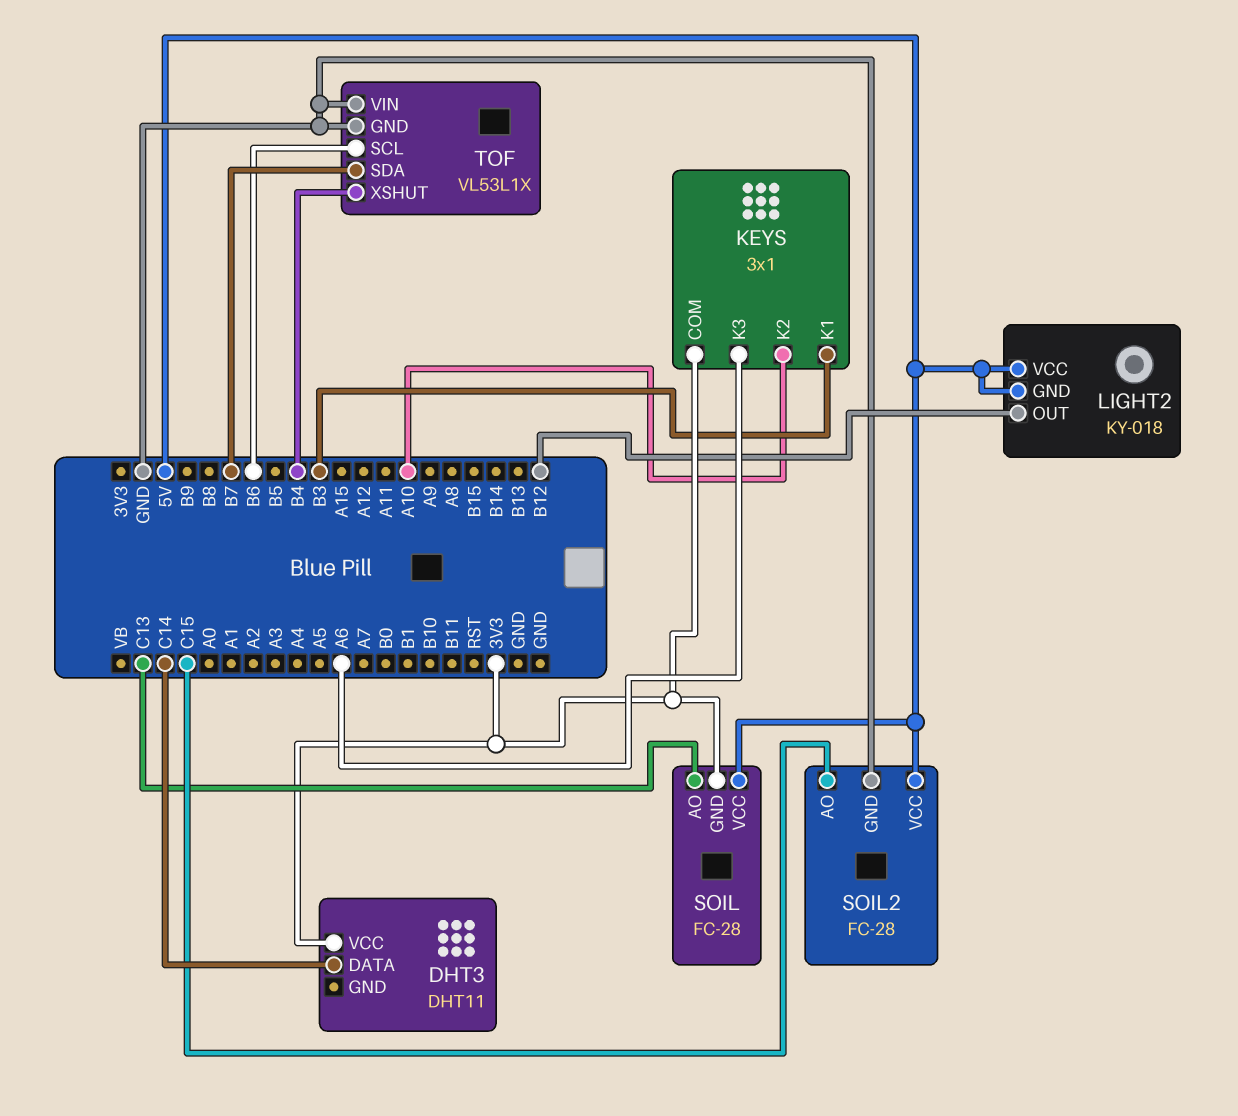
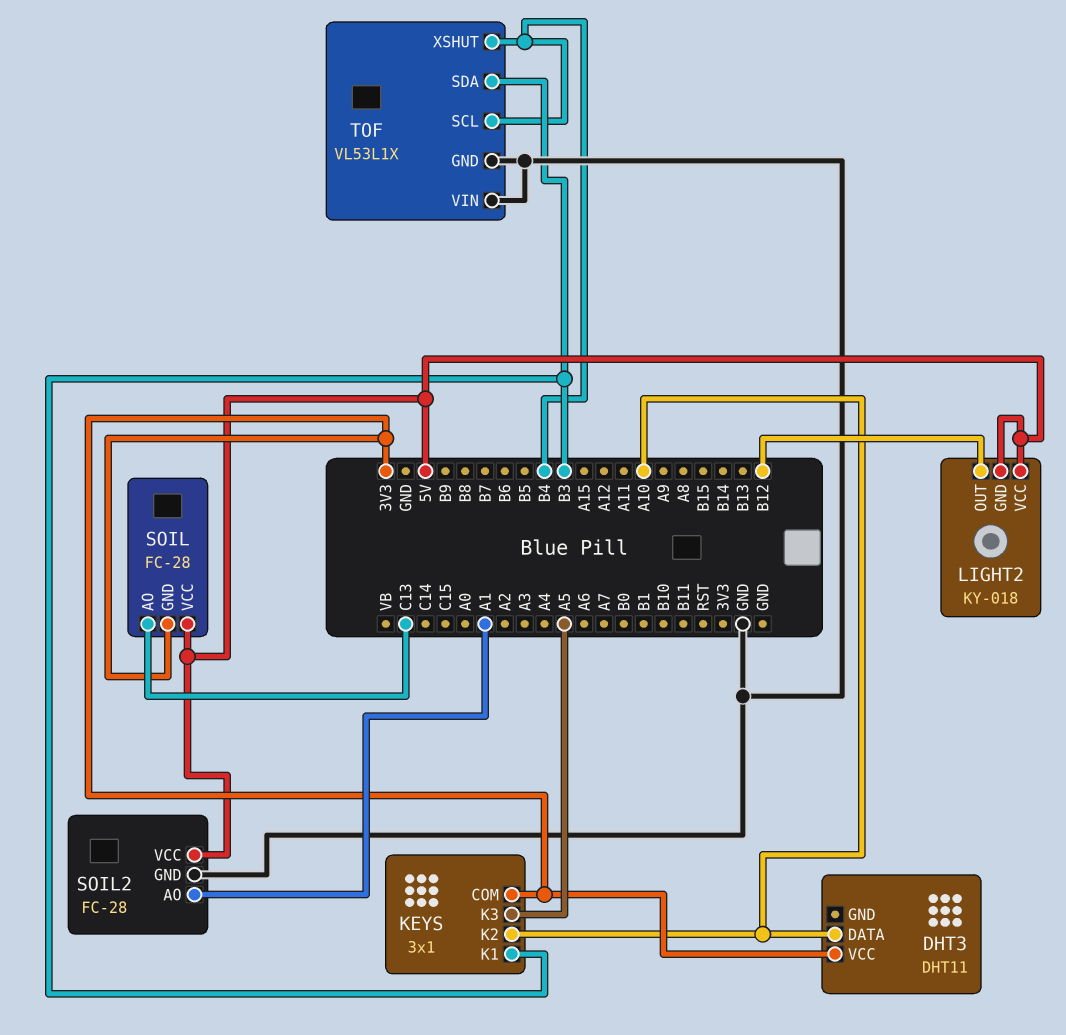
DHT3 pin DATA: C14 -> A10
KEYS pin K3: A6 -> A5
SOIL2 pin AO: C15 -> A1
TOF pin SCL: B6 -> B4
TOF pin SDA: B7 -> B3

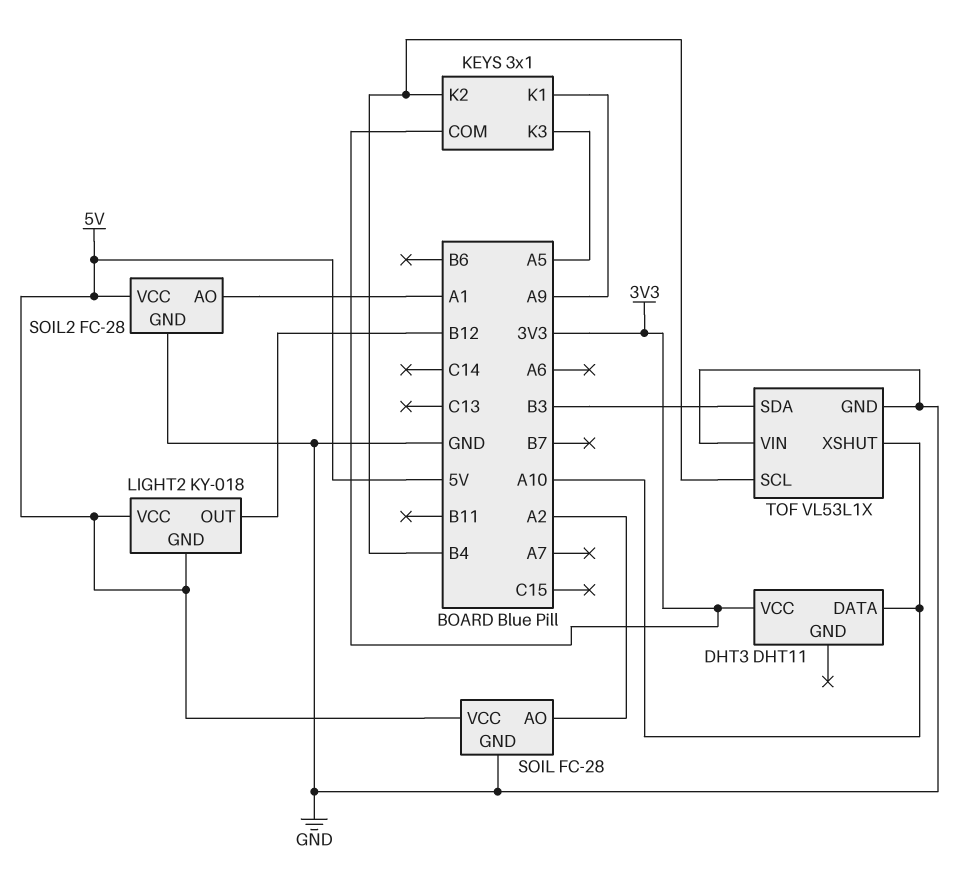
KEYS pin K1: B3 -> A9
KEYS pin K2: A10 -> B4
SOIL pin AO: C13 -> A2
SOIL pin GND: 3V3 -> GND
TOF pin XSHUT: B4 -> A10

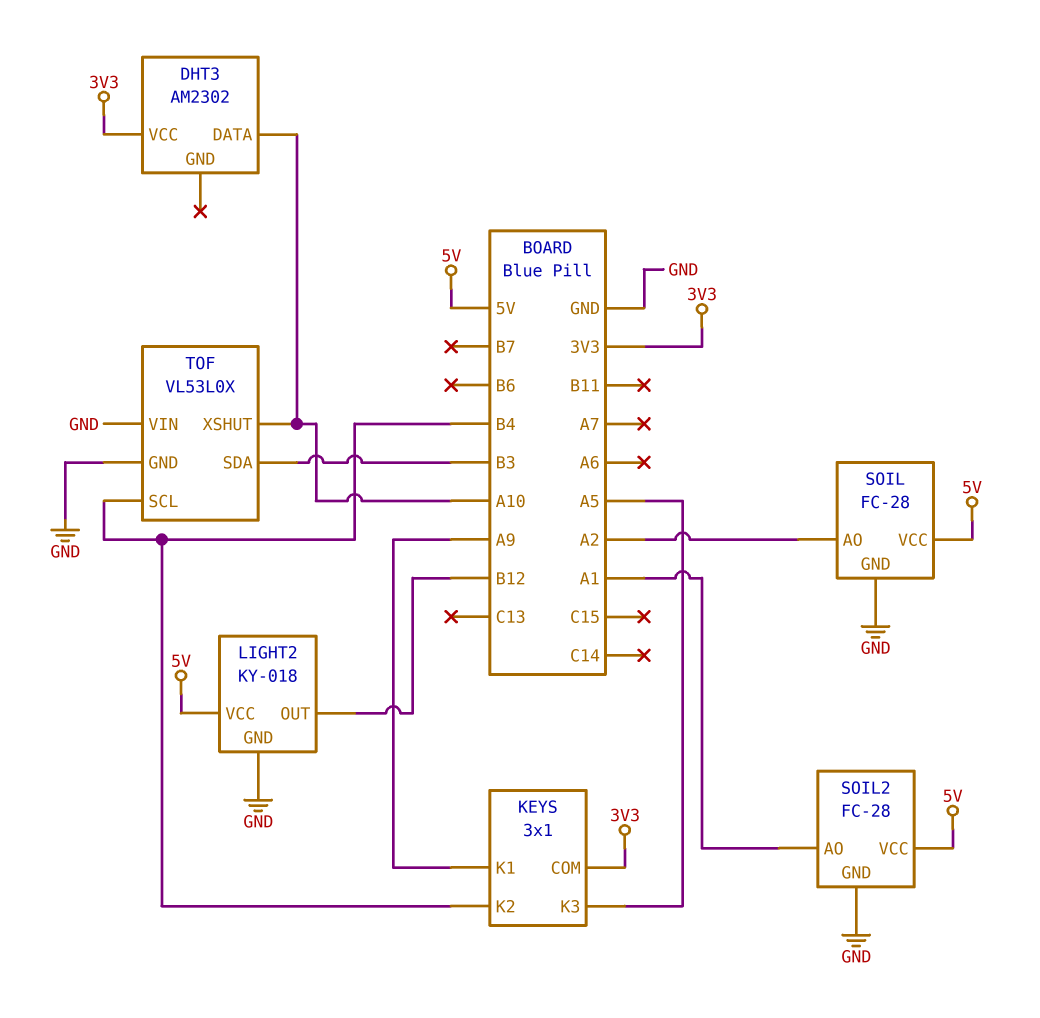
DHT3: DHT11 -> AM2302
LIGHT2 pin GND: 5V -> GND
TOF: VL53L1X -> VL53L0X

